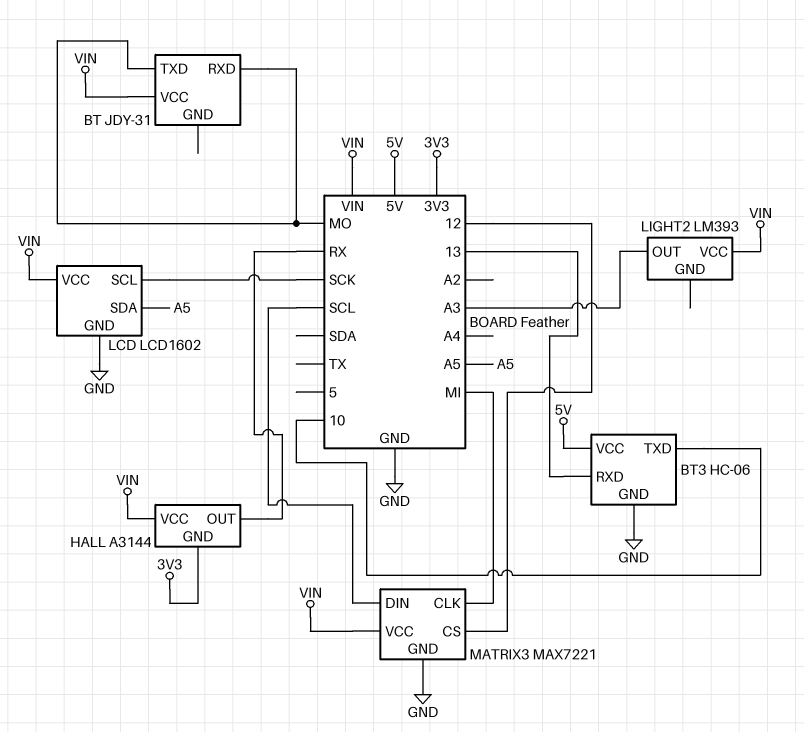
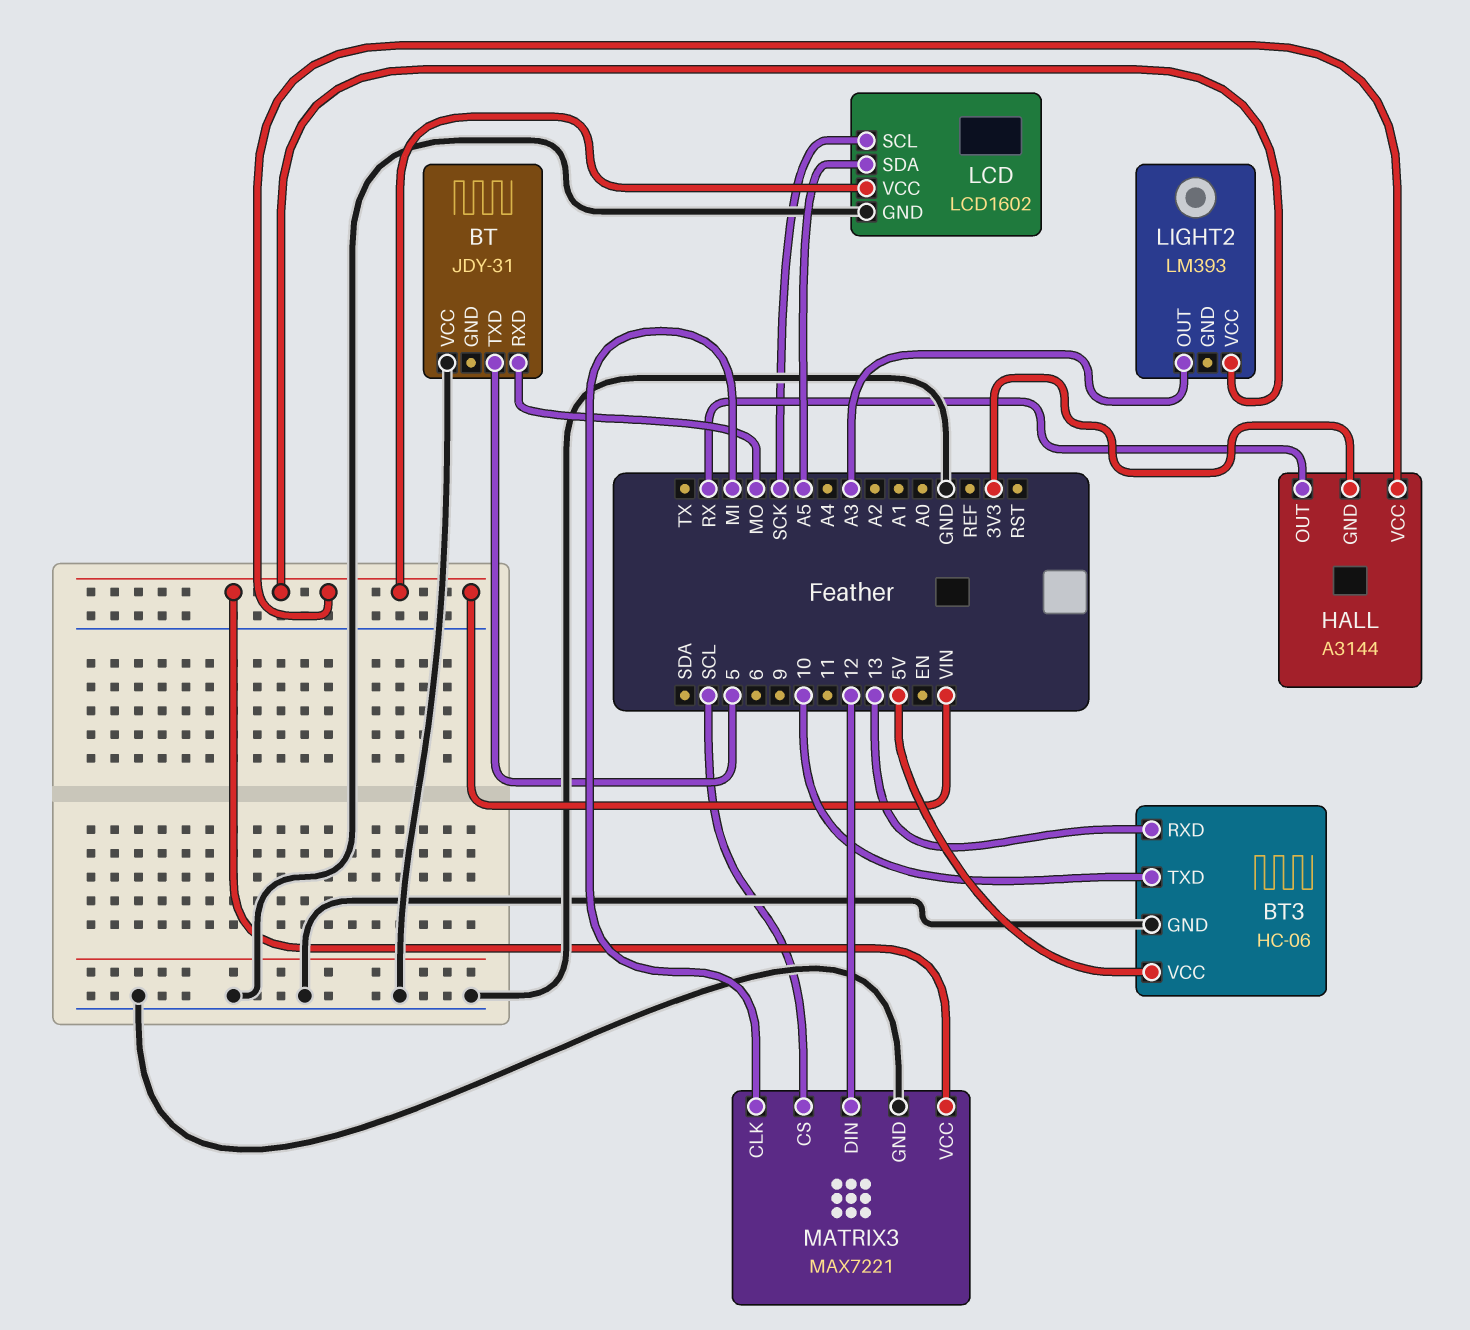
BT pin TXD: MO -> 5
BT pin VCC: VIN -> GND
MATRIX3 pin CS: 12 -> SCL
MATRIX3 pin DIN: SCL -> 12

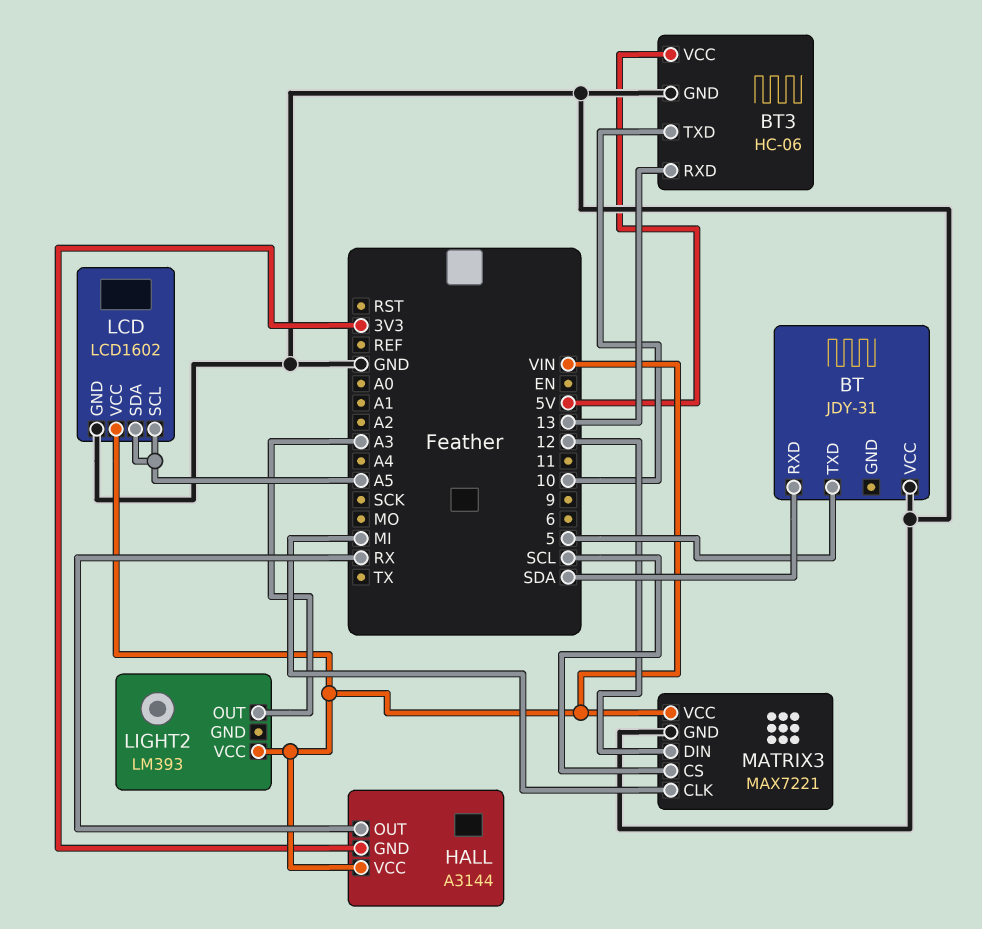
BT pin RXD: MO -> SDA
LCD pin SCL: SCK -> A5

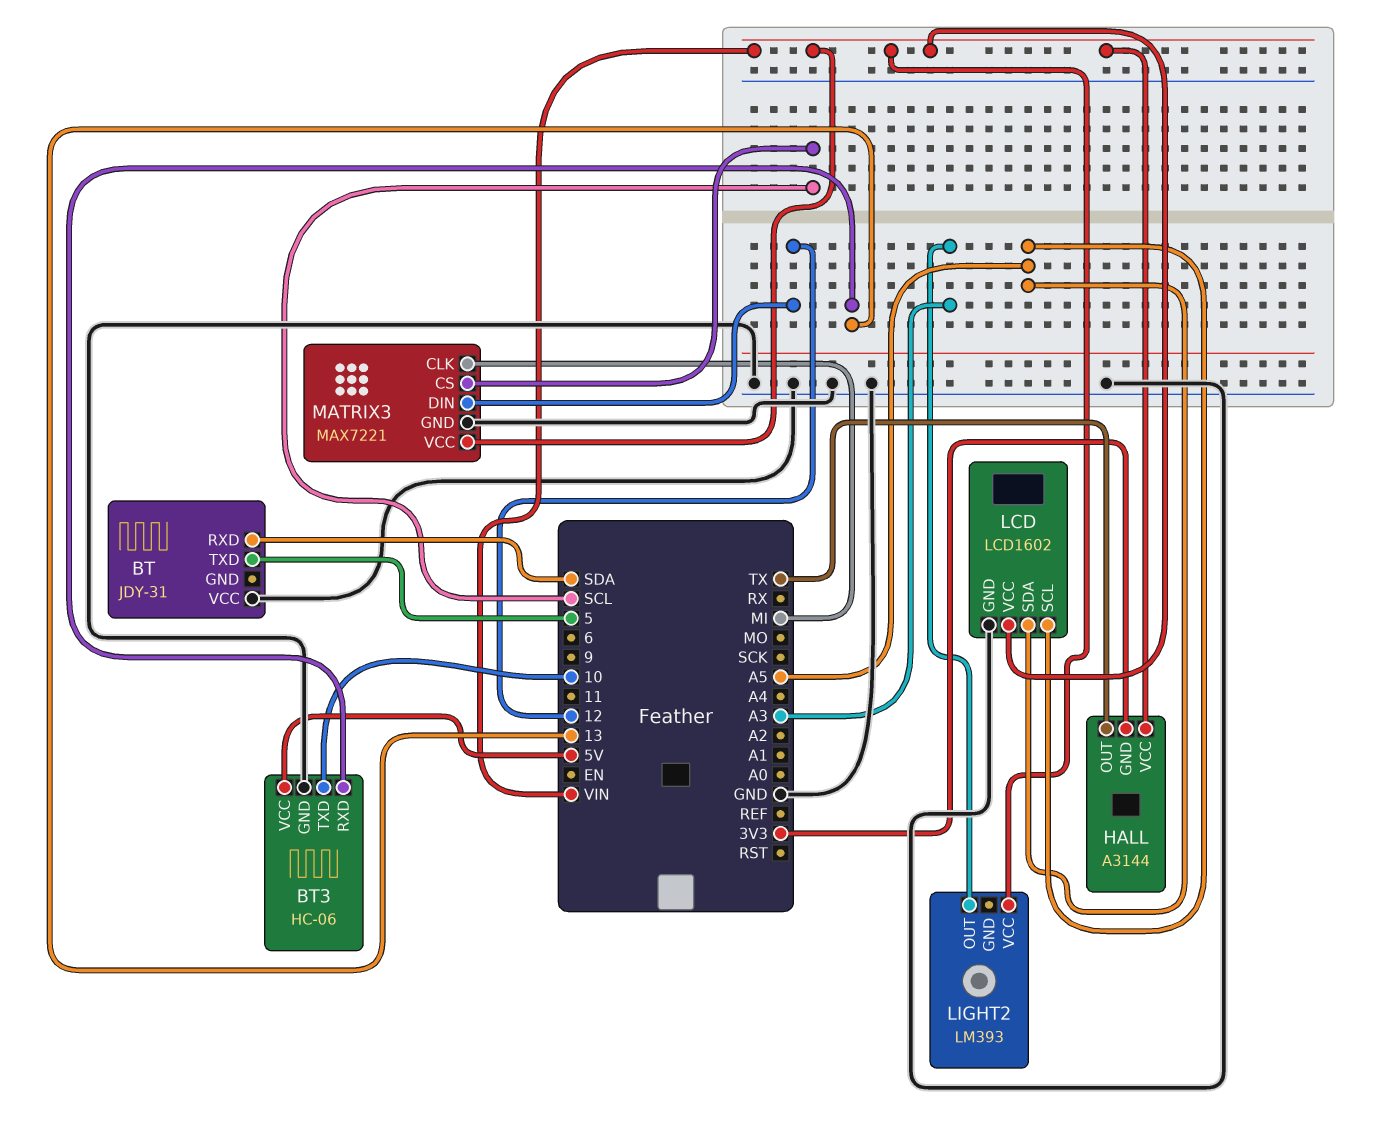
HALL pin OUT: RX -> TX

